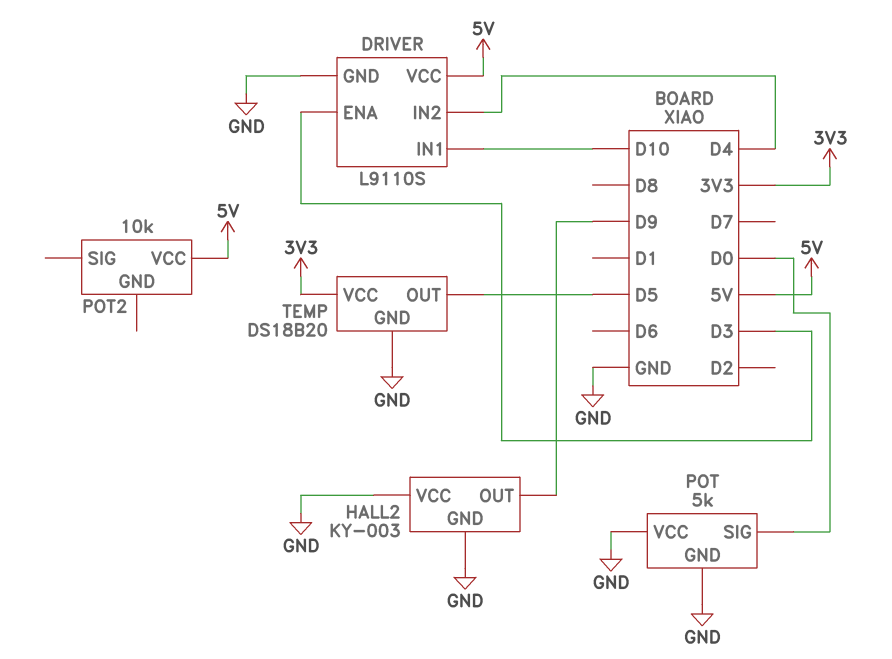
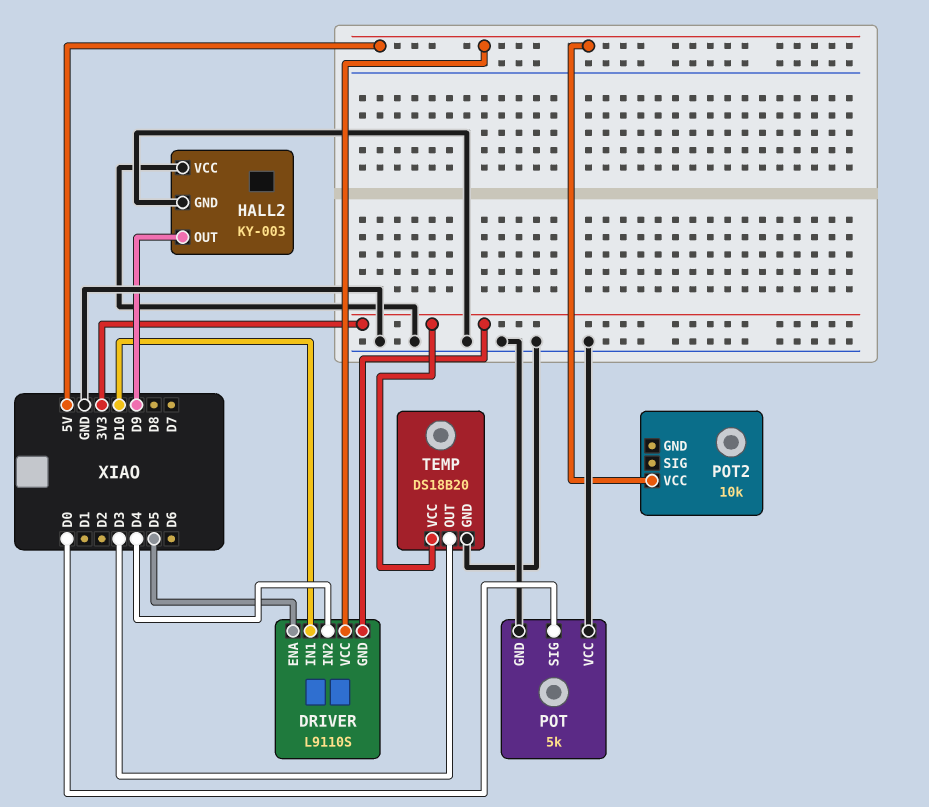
DRIVER pin ENA: D3 -> D5
DRIVER pin GND: GND -> 3V3
TEMP pin OUT: D5 -> D3

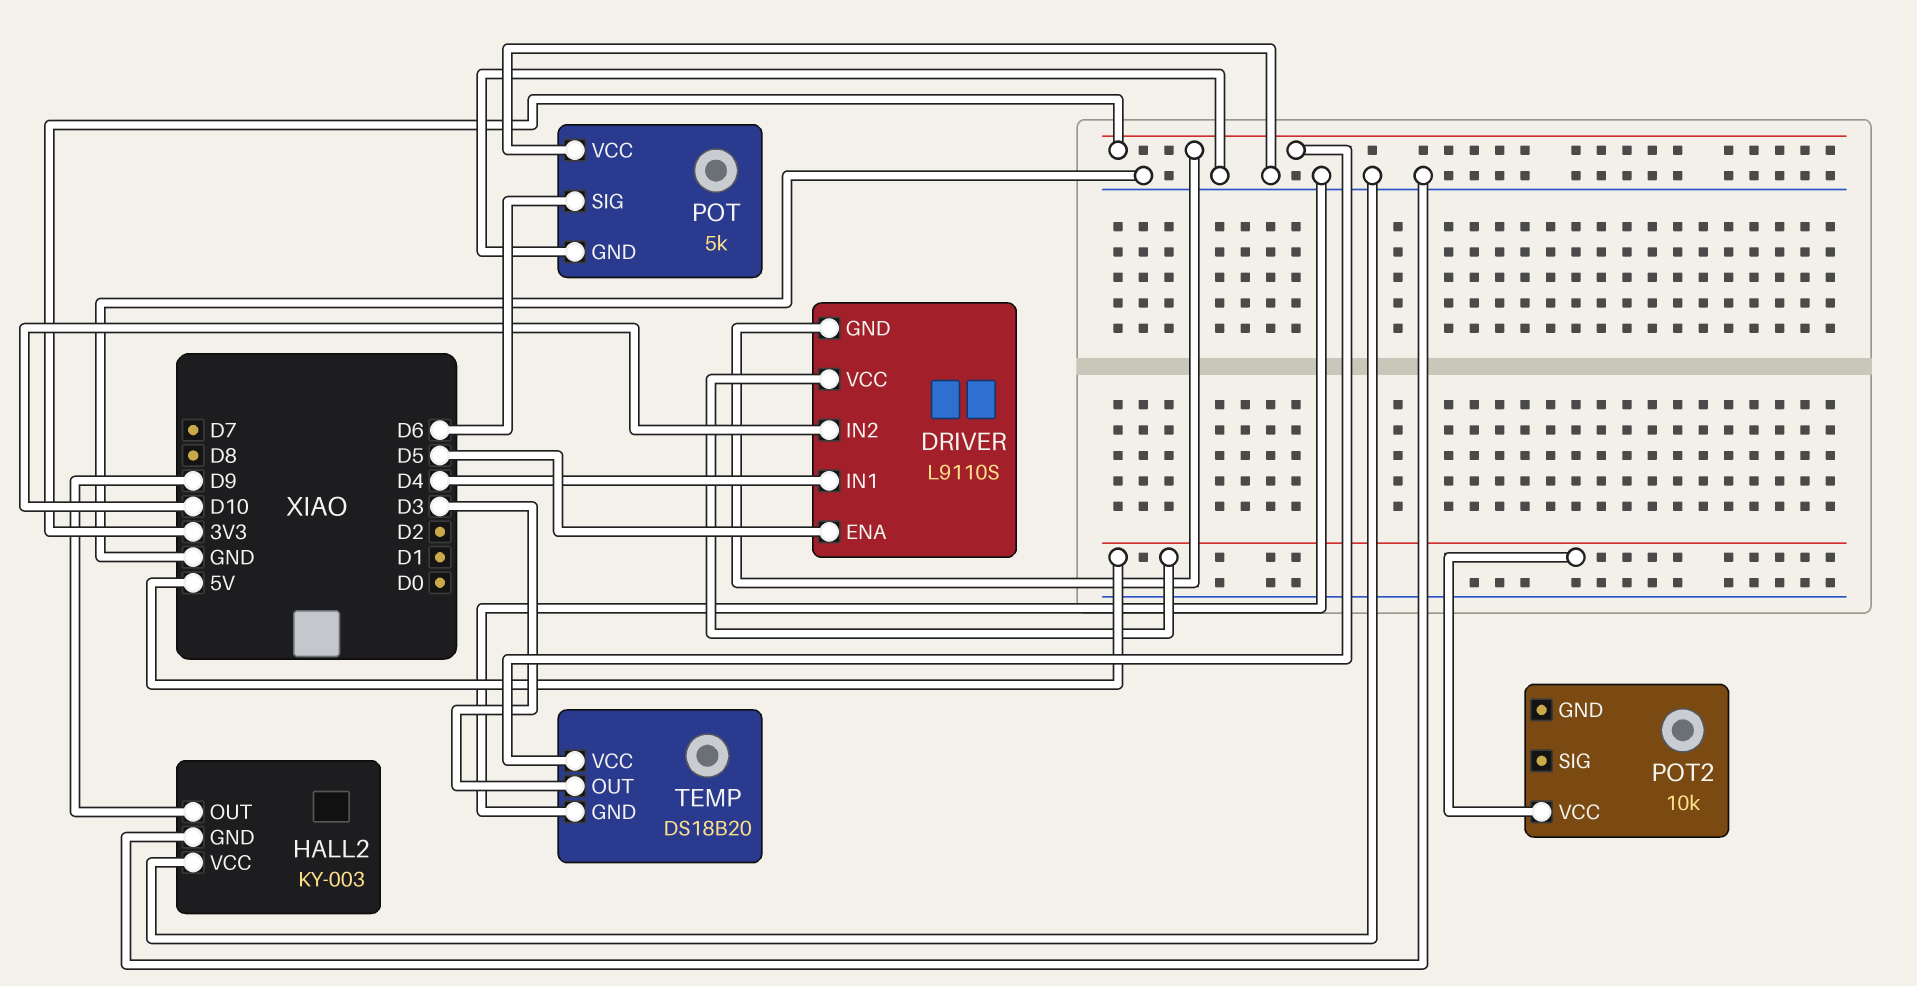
DRIVER pin IN1: D10 -> D4
DRIVER pin IN2: D4 -> D10
POT pin SIG: D0 -> D6

